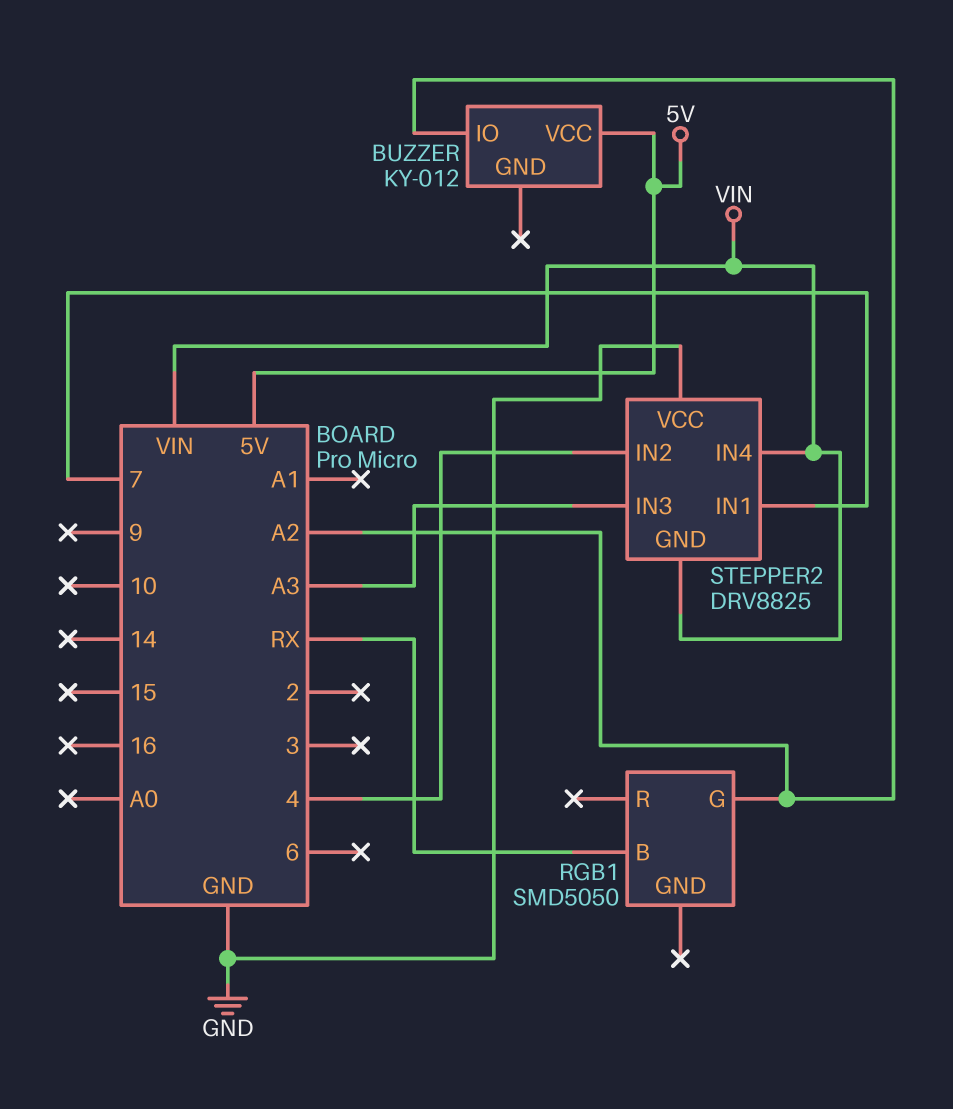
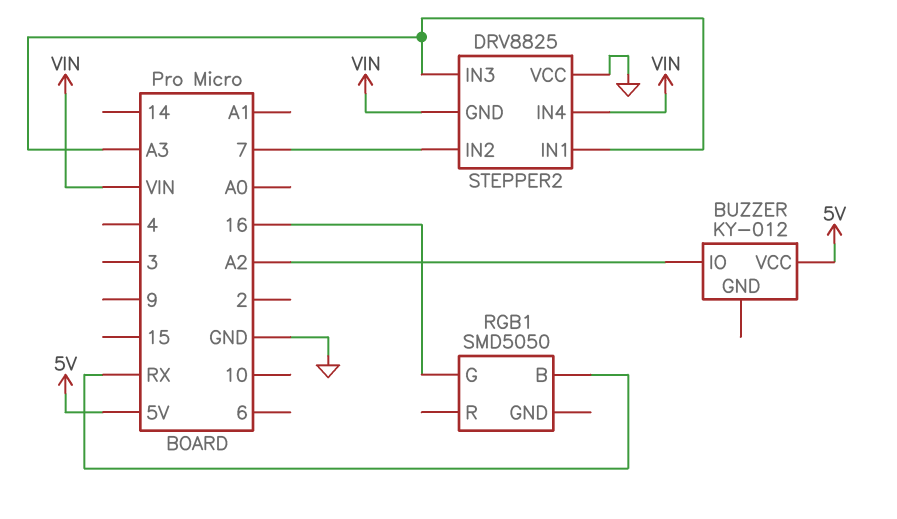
RGB1 pin G: A2 -> 16
STEPPER2 pin IN1: 7 -> A3
STEPPER2 pin IN2: 4 -> 7

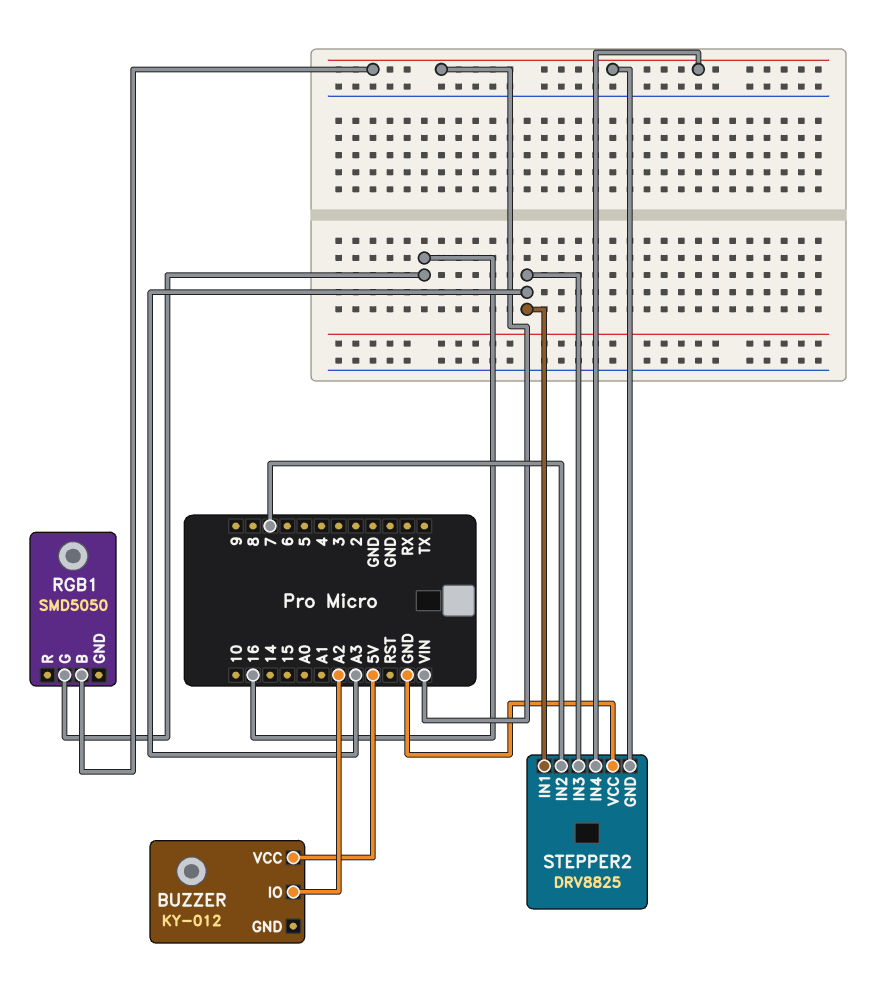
RGB1 pin B: RX -> VIN

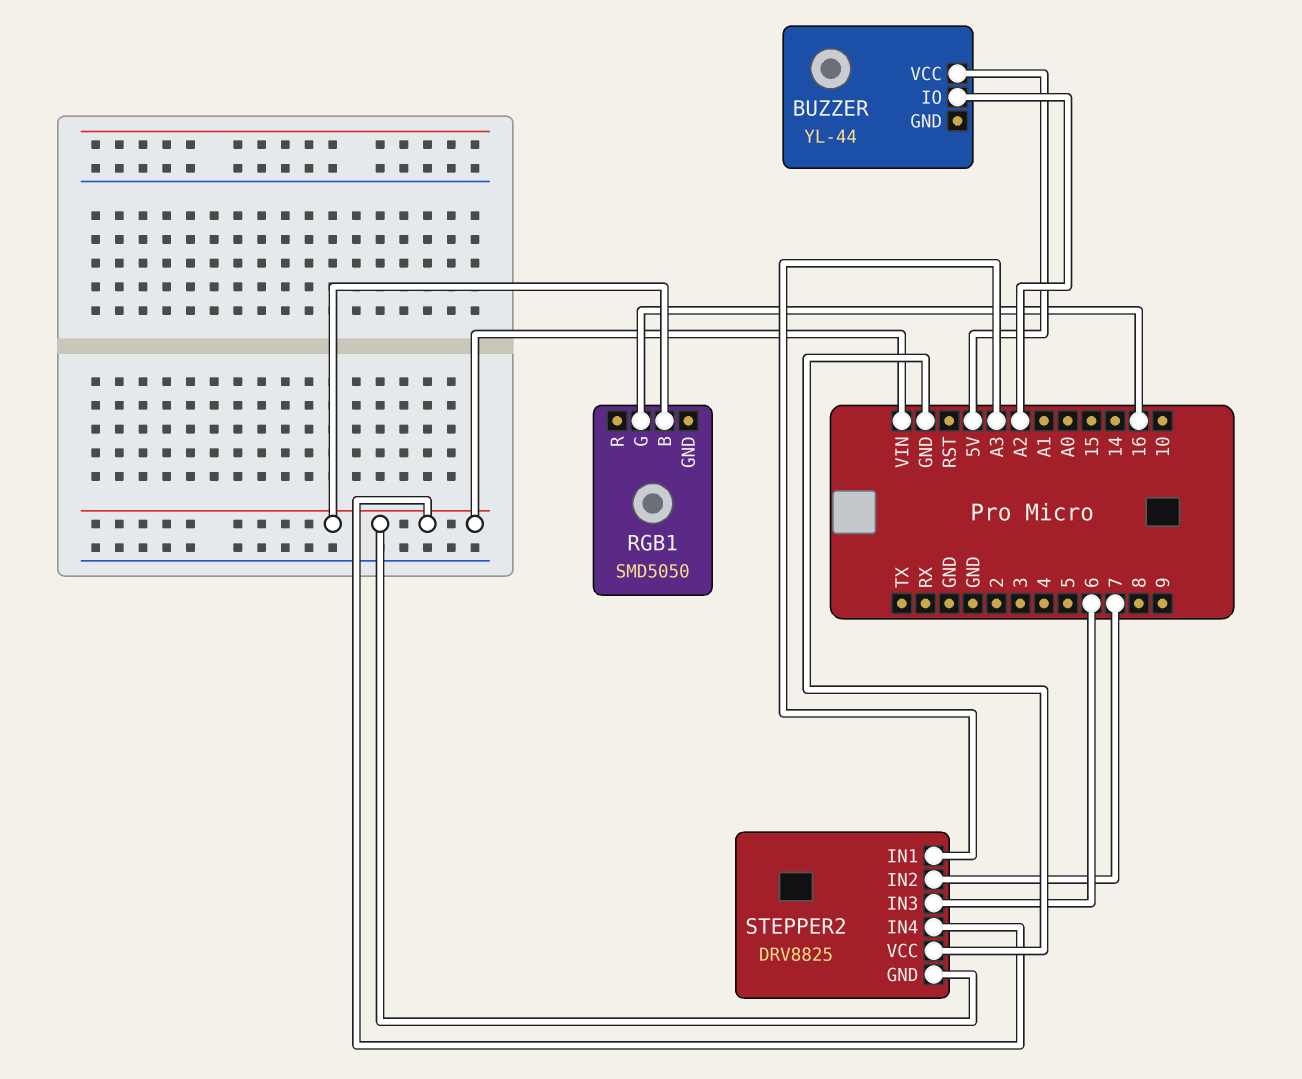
BUZZER: KY-012 -> YL-44
STEPPER2 pin IN3: A3 -> 6

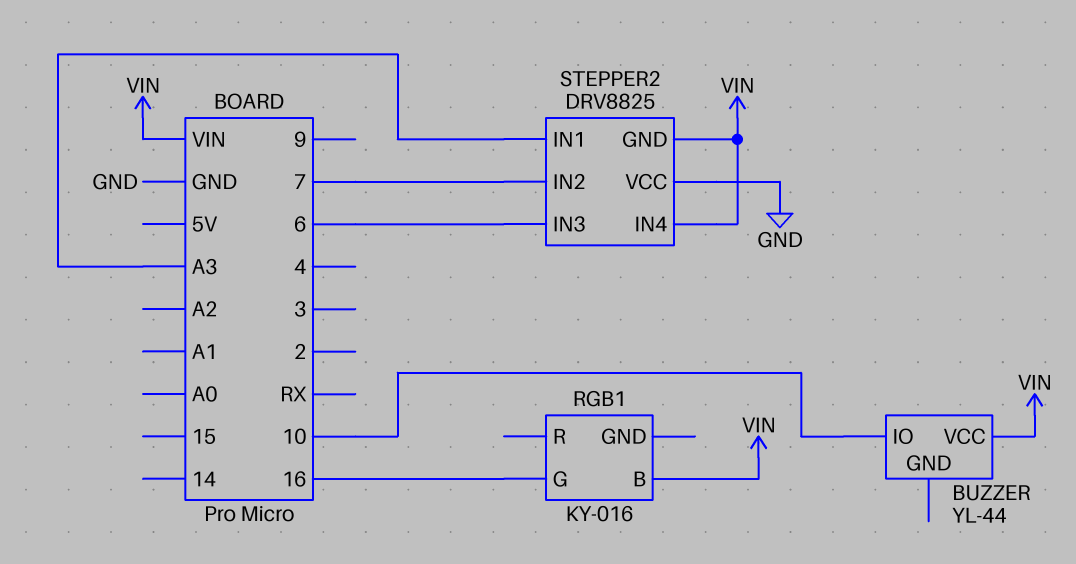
BUZZER pin IO: A2 -> 10
BUZZER pin VCC: 5V -> VIN
RGB1: SMD5050 -> KY-016

